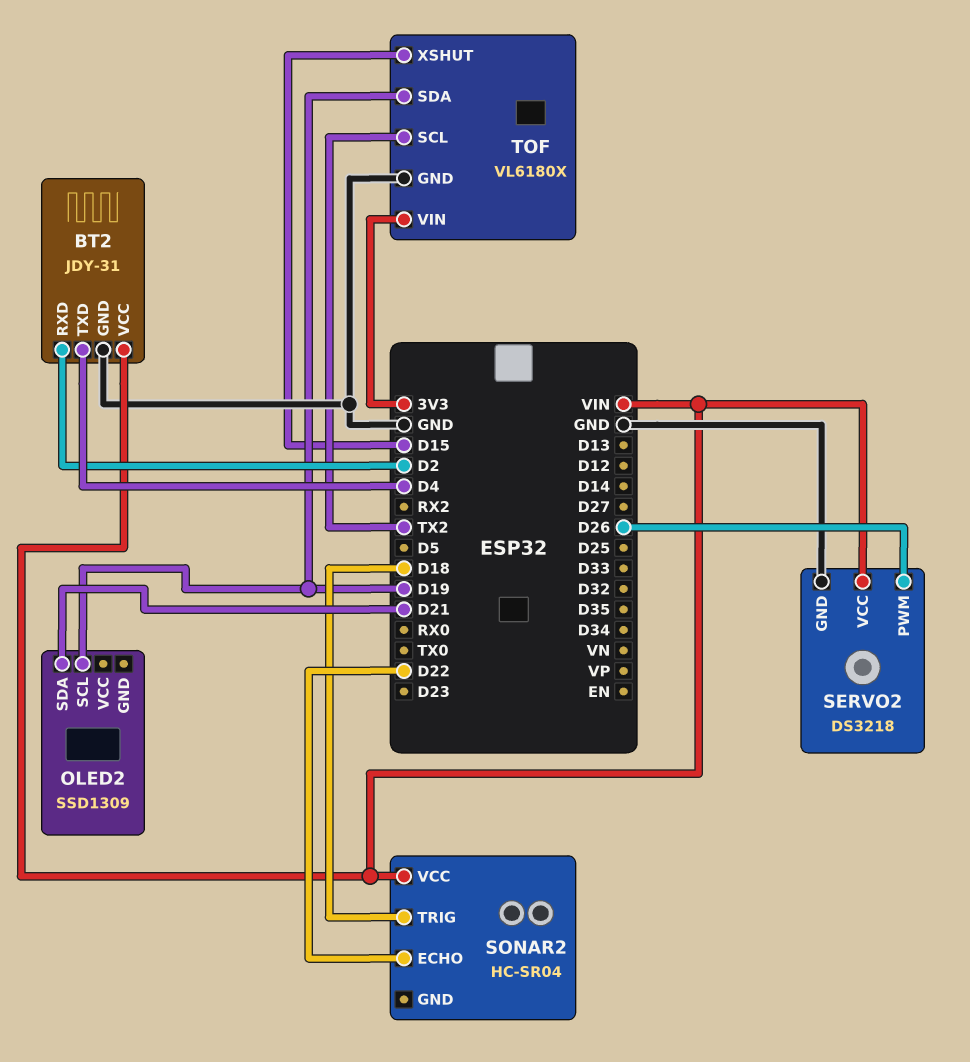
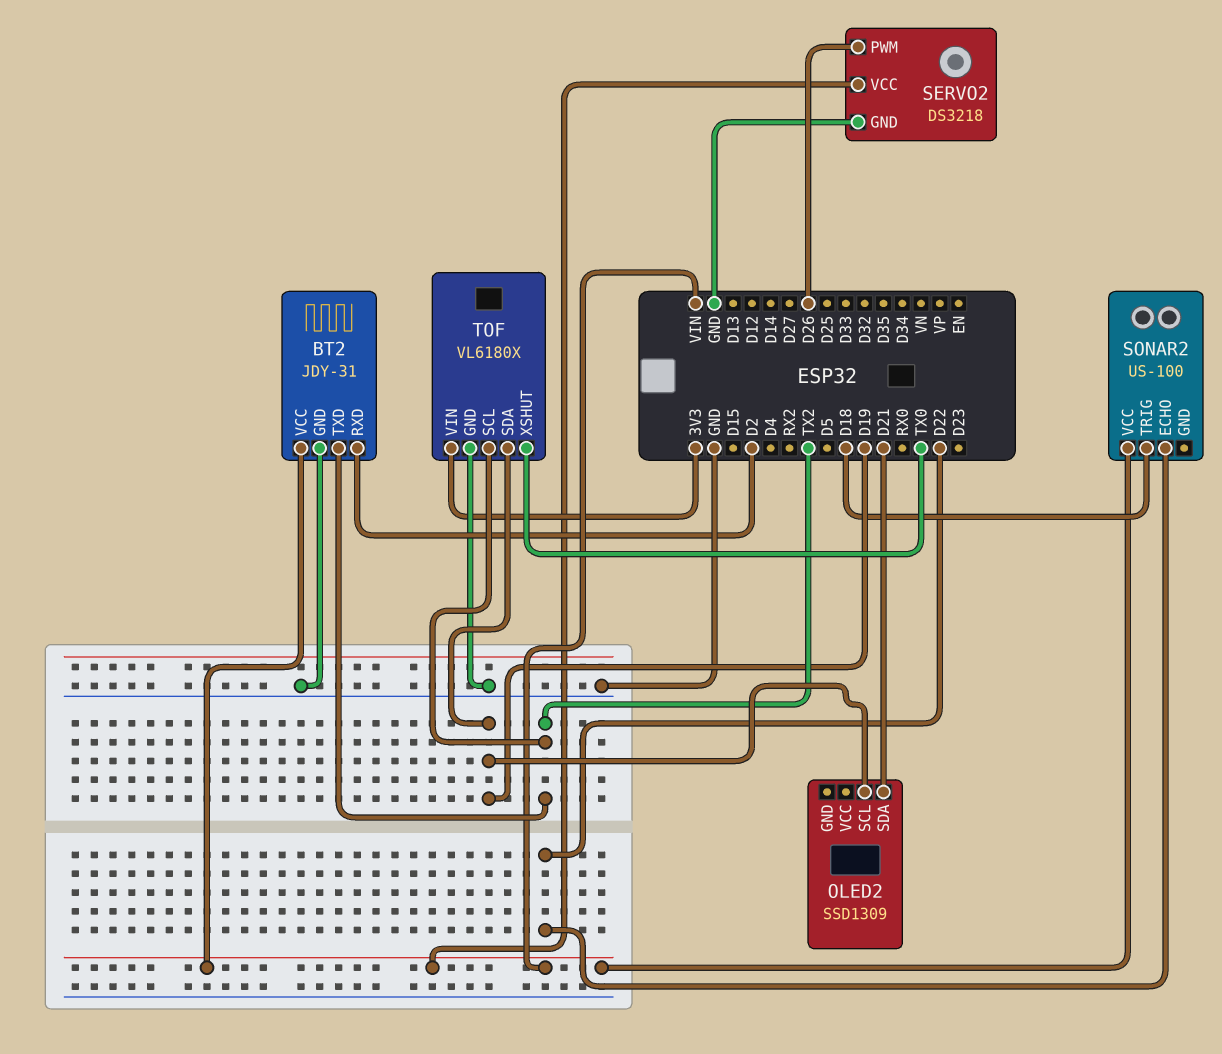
BT2 pin TXD: D4 -> TX2
SONAR2: HC-SR04 -> US-100
TOF pin XSHUT: D15 -> TX0

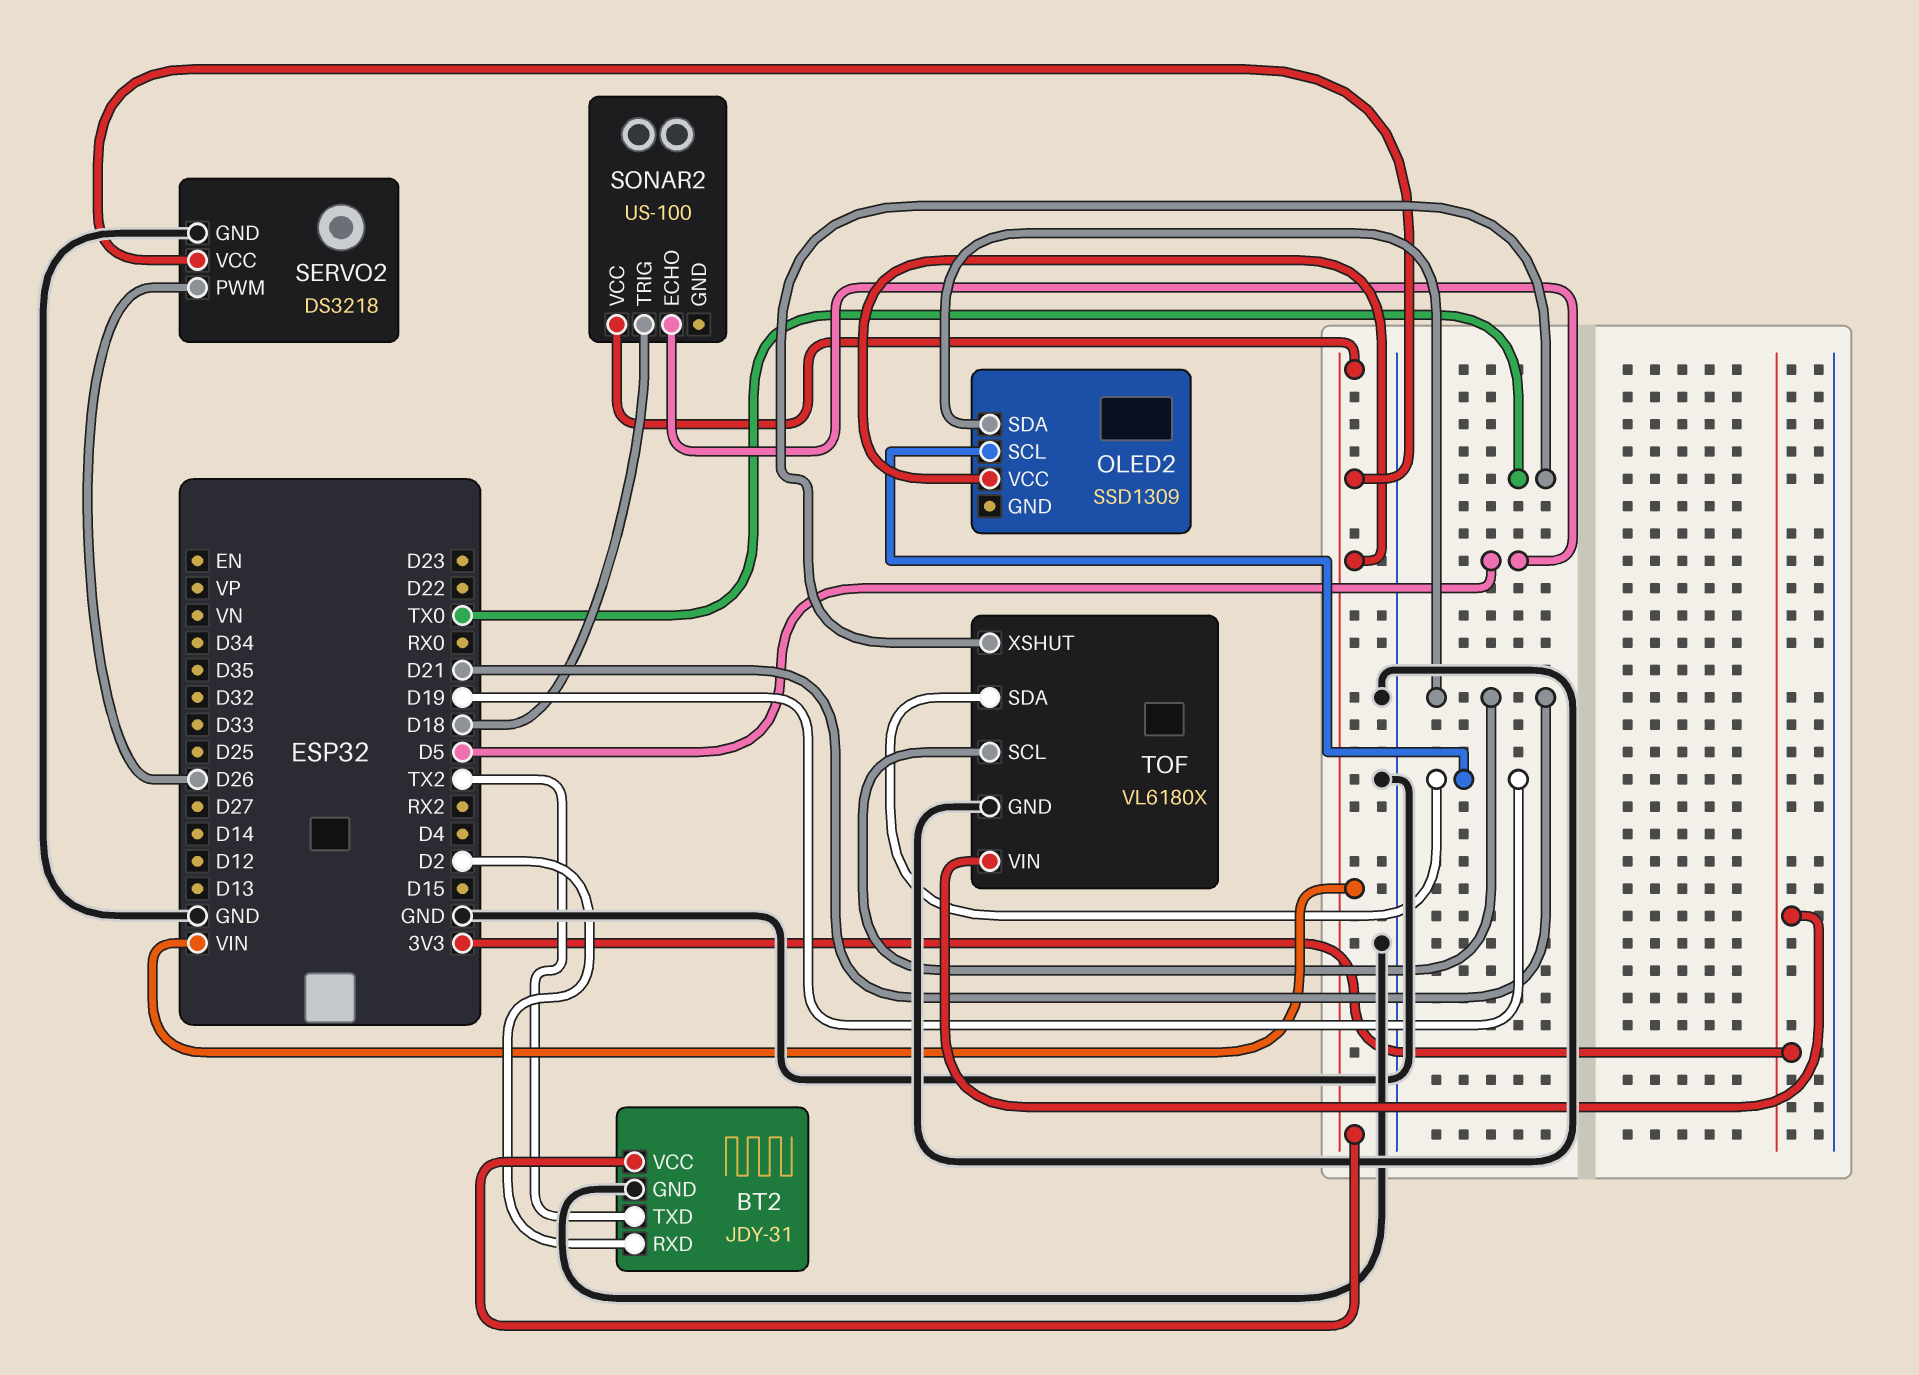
OLED2 pin VCC: none -> VIN
SONAR2 pin ECHO: D22 -> D5
TOF pin SCL: TX2 -> D21

